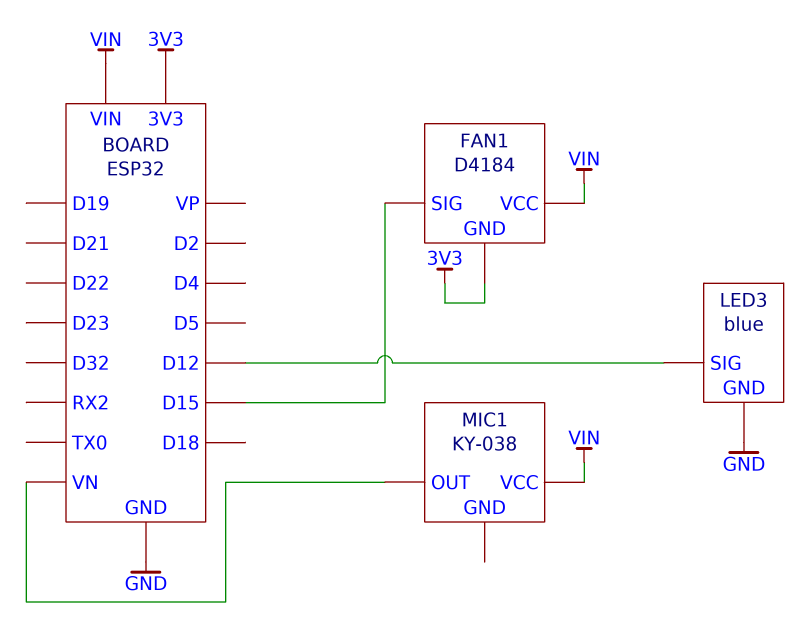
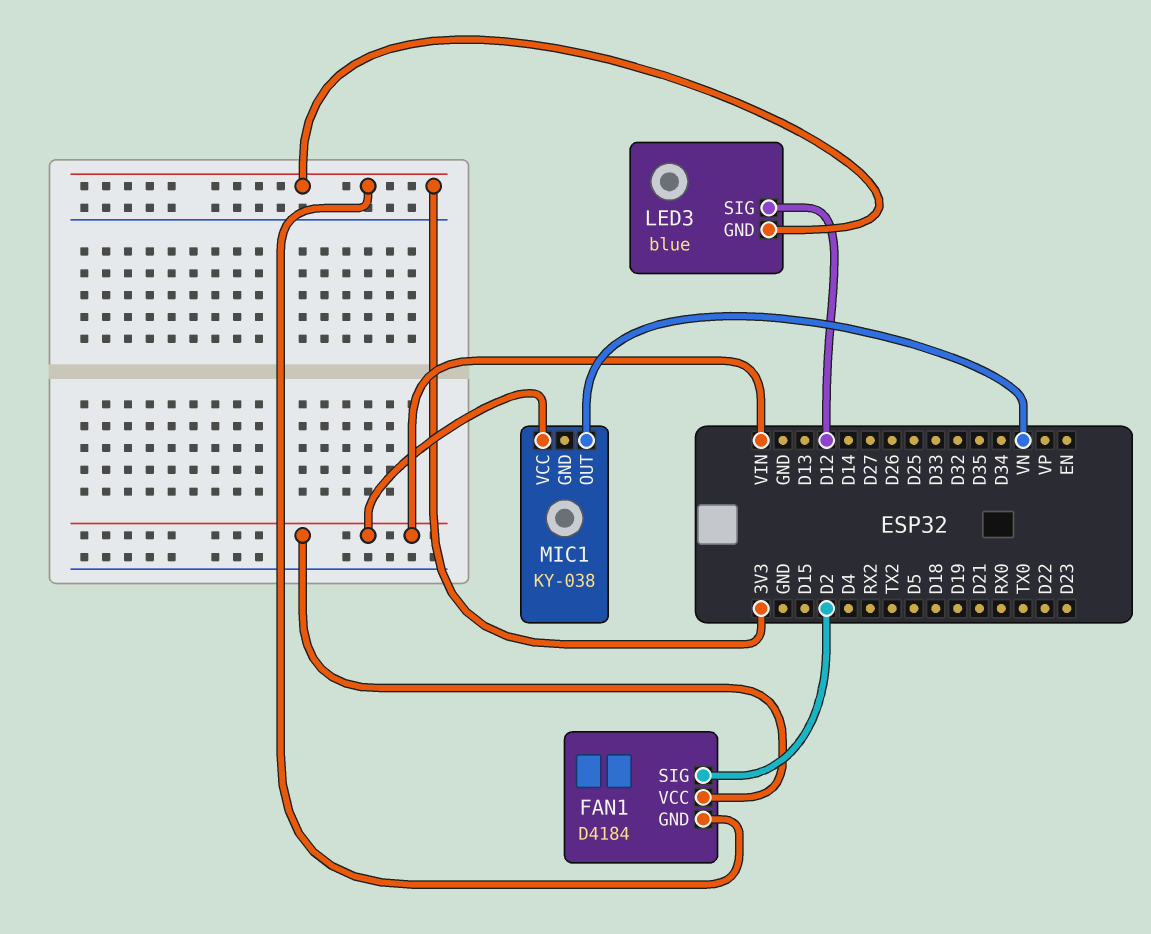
FAN1 pin SIG: D15 -> D2
LED3 pin GND: GND -> 3V3

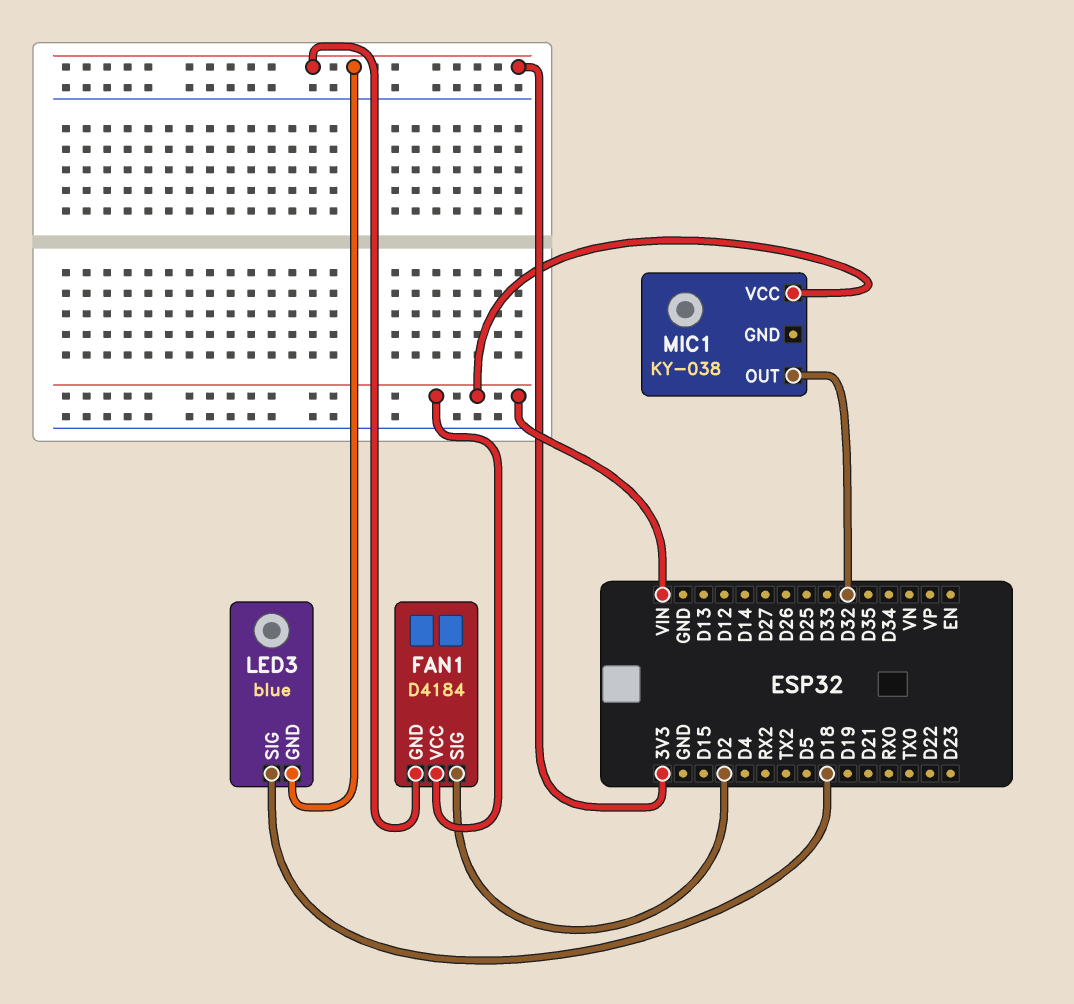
LED3 pin SIG: D12 -> D18
MIC1 pin OUT: VN -> D32

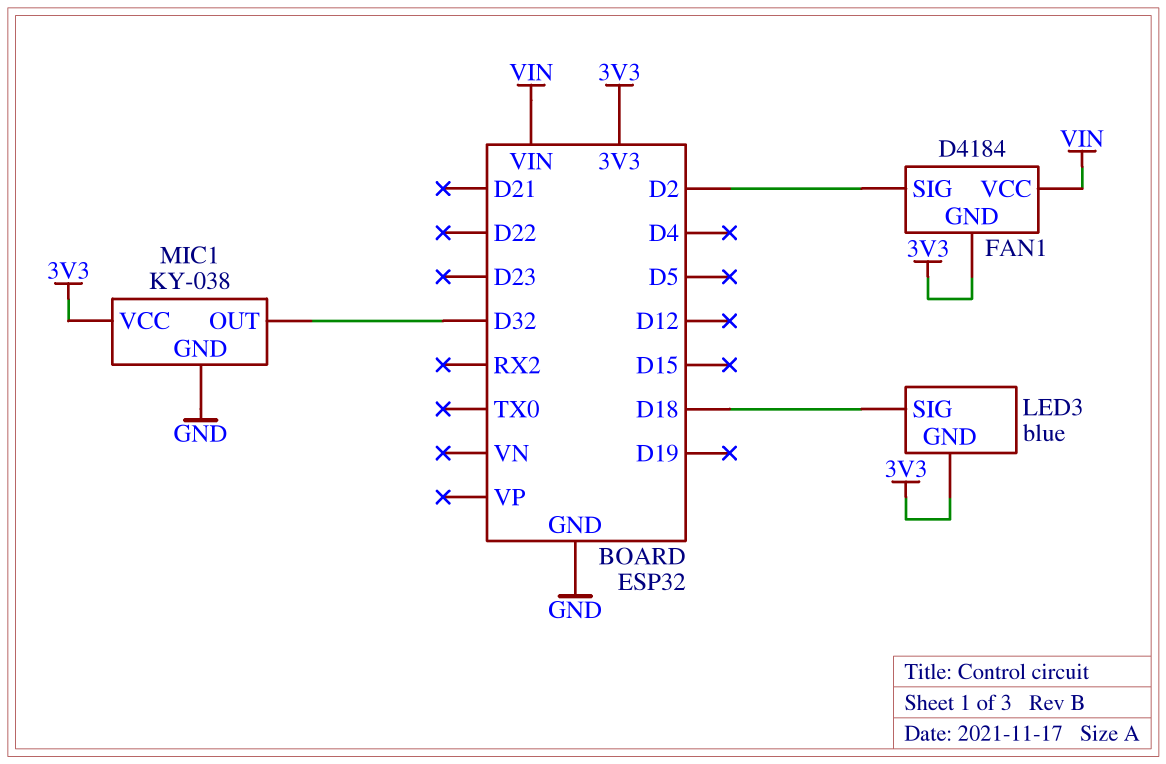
MIC1 pin GND: none -> GND
MIC1 pin VCC: VIN -> 3V3

